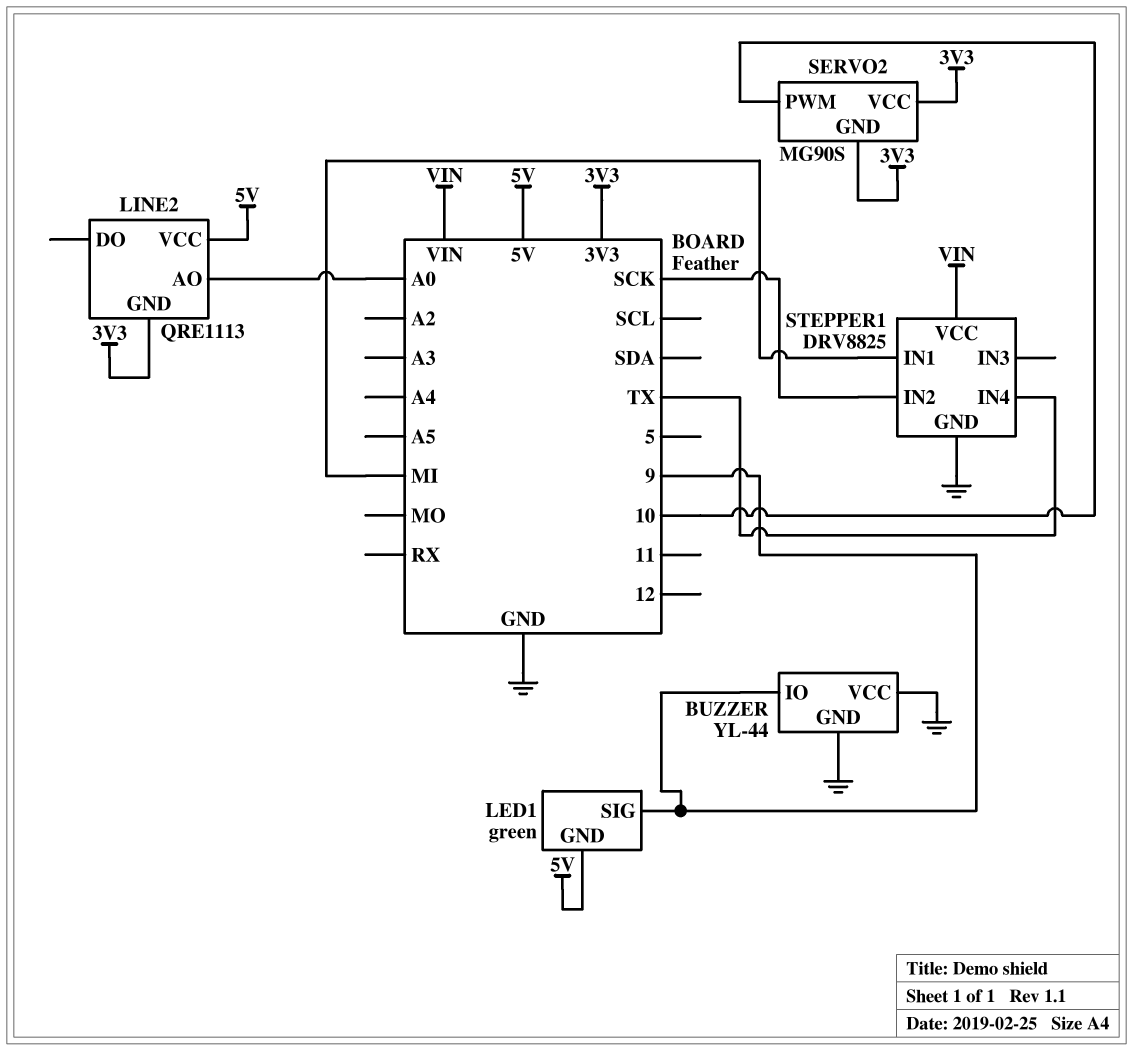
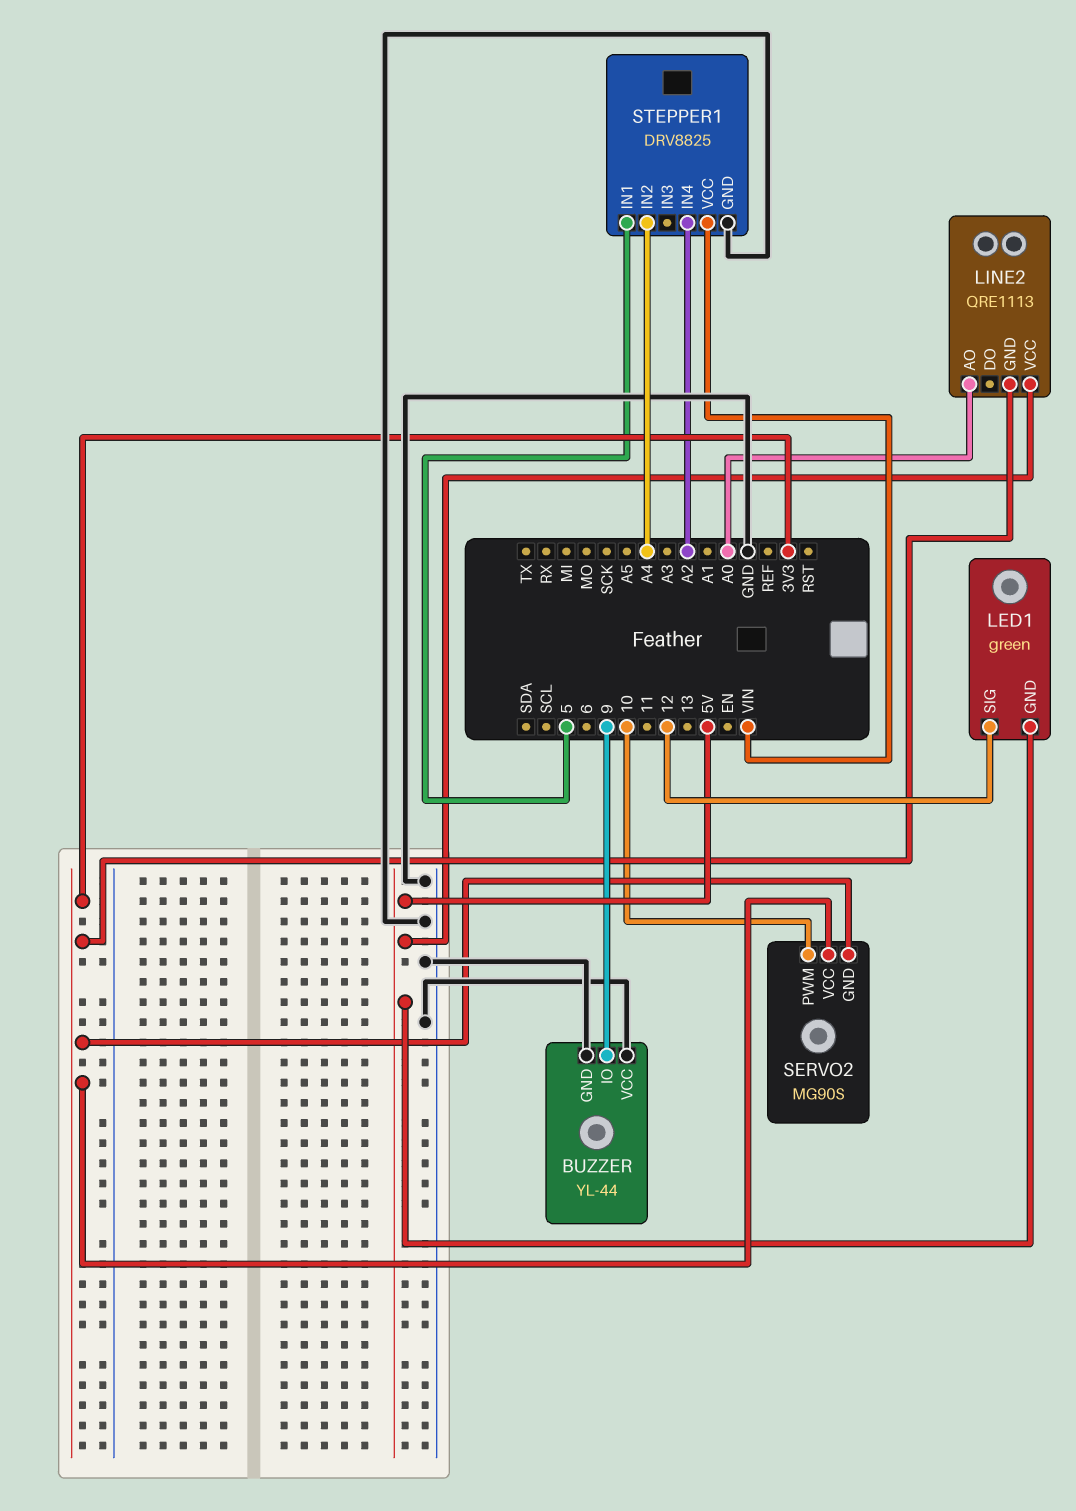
LED1 pin SIG: 9 -> 12
STEPPER1 pin IN1: MI -> 5
STEPPER1 pin IN2: SCK -> A4
STEPPER1 pin IN4: TX -> A2

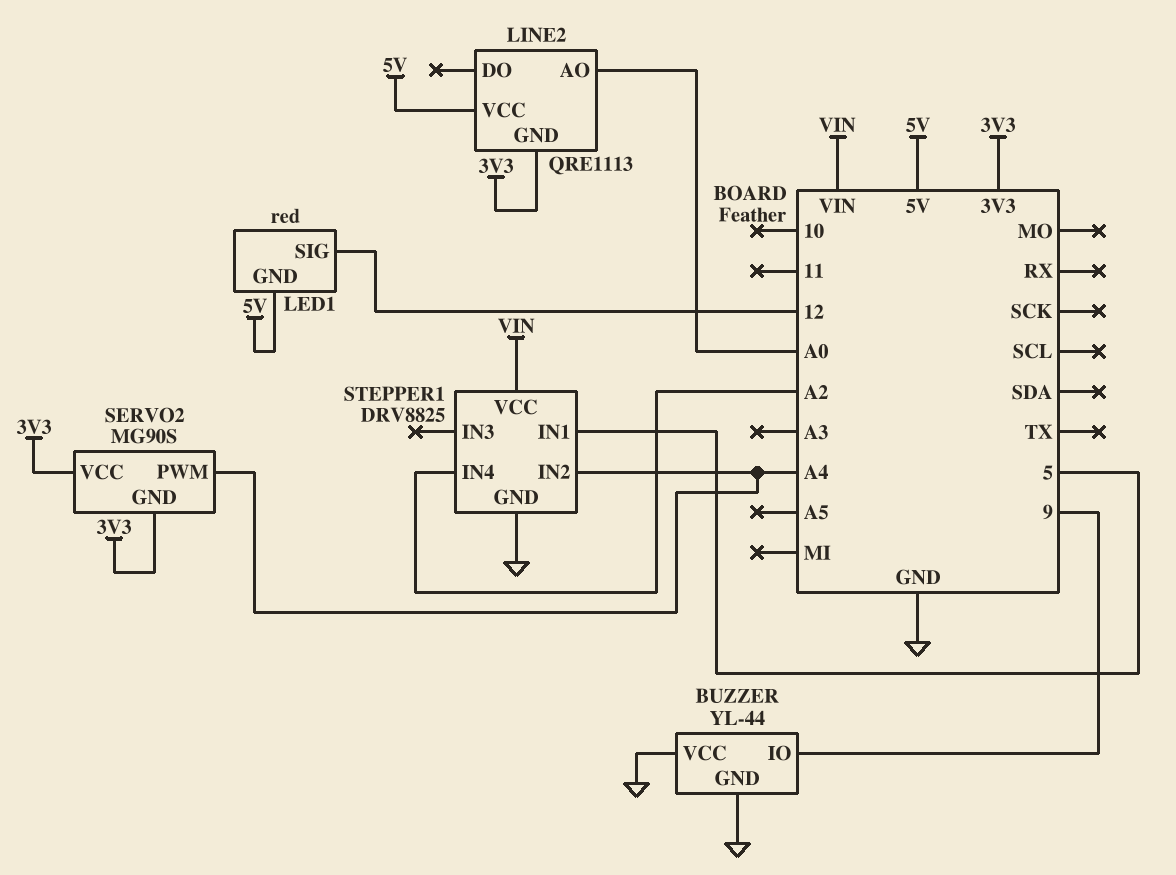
LED1: green -> red
SERVO2 pin PWM: 10 -> A4

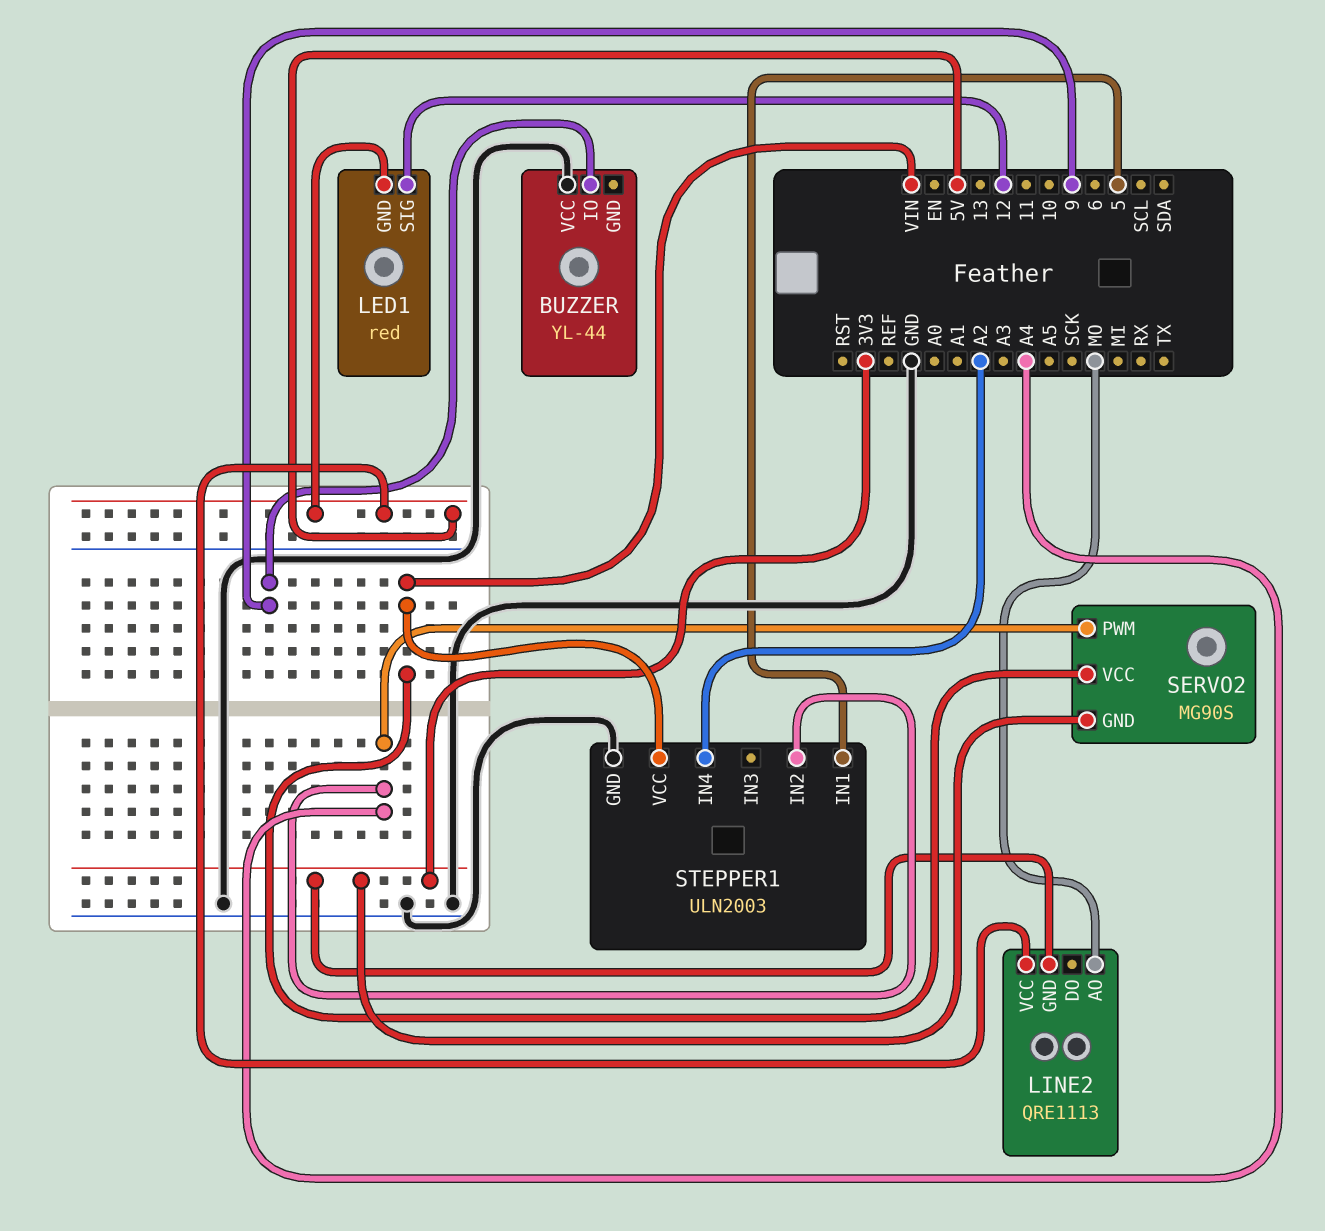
BUZZER pin GND: GND -> none
LINE2 pin AO: A0 -> MO
SERVO2 pin VCC: 3V3 -> VIN
STEPPER1: DRV8825 -> ULN2003

